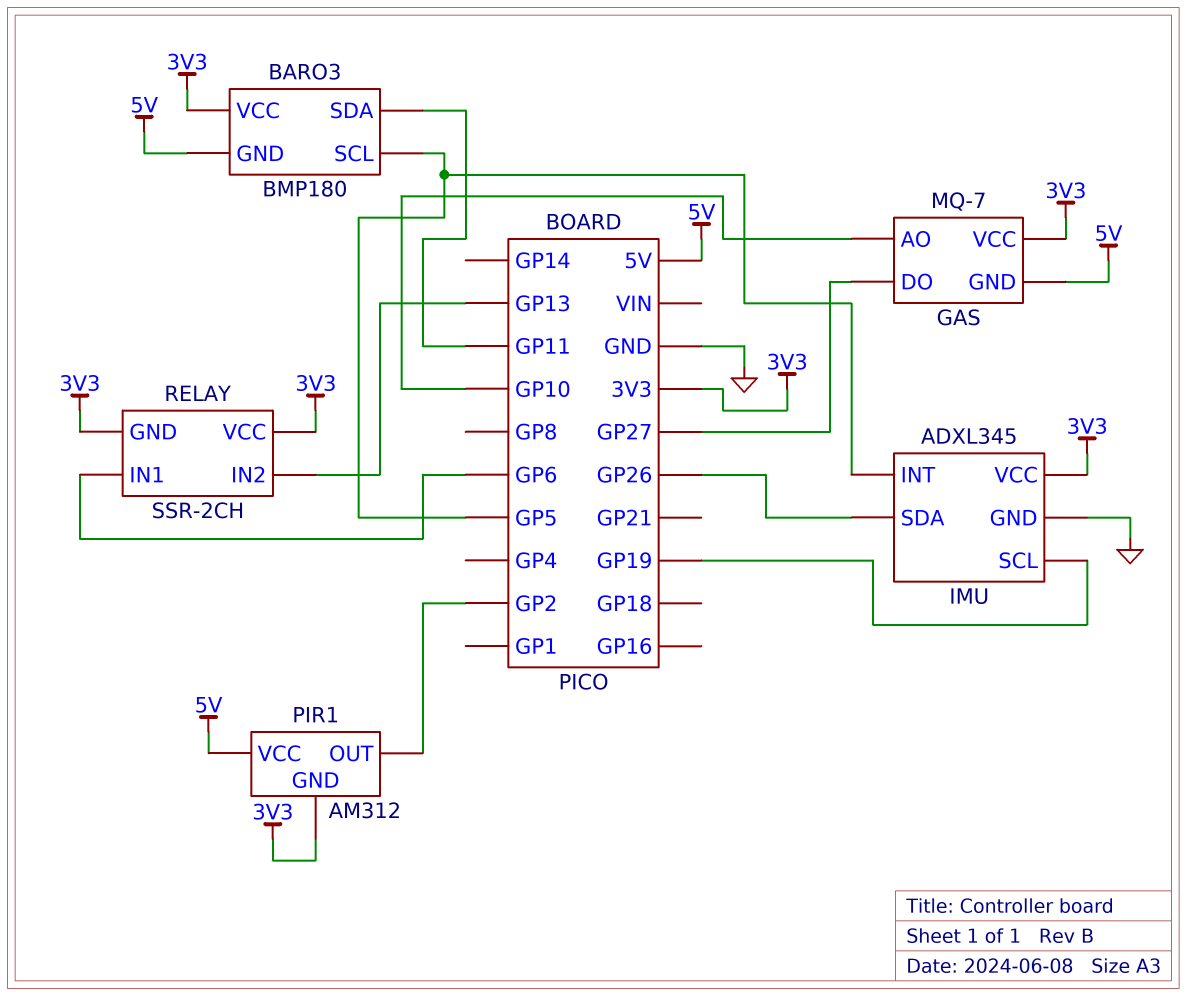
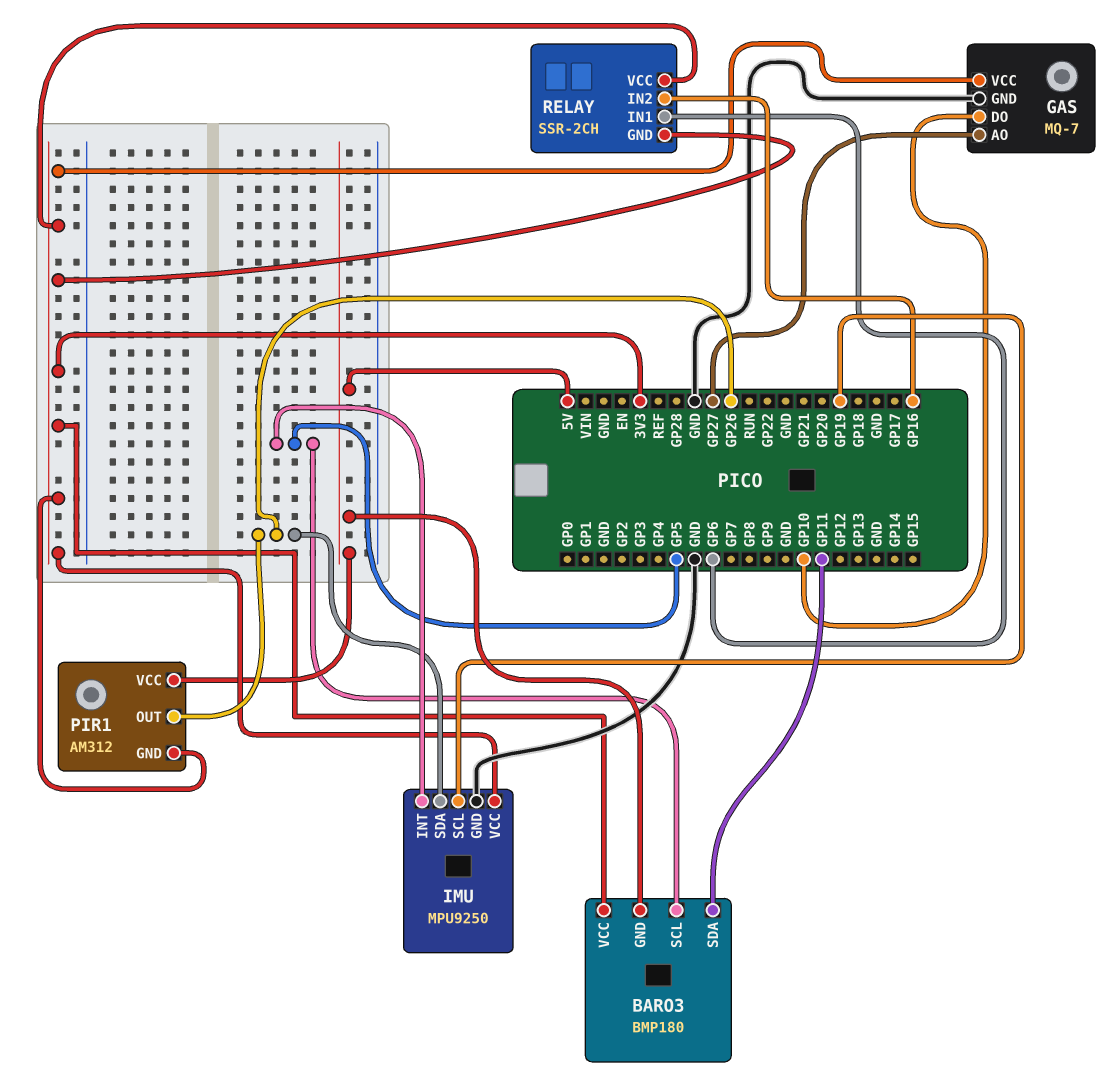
GAS pin AO: GP10 -> GP27
GAS pin DO: GP27 -> GP10
GAS pin GND: 5V -> GND
IMU: ADXL345 -> MPU9250
PIR1 pin OUT: GP2 -> GP26
RELAY pin IN2: GP13 -> GP16

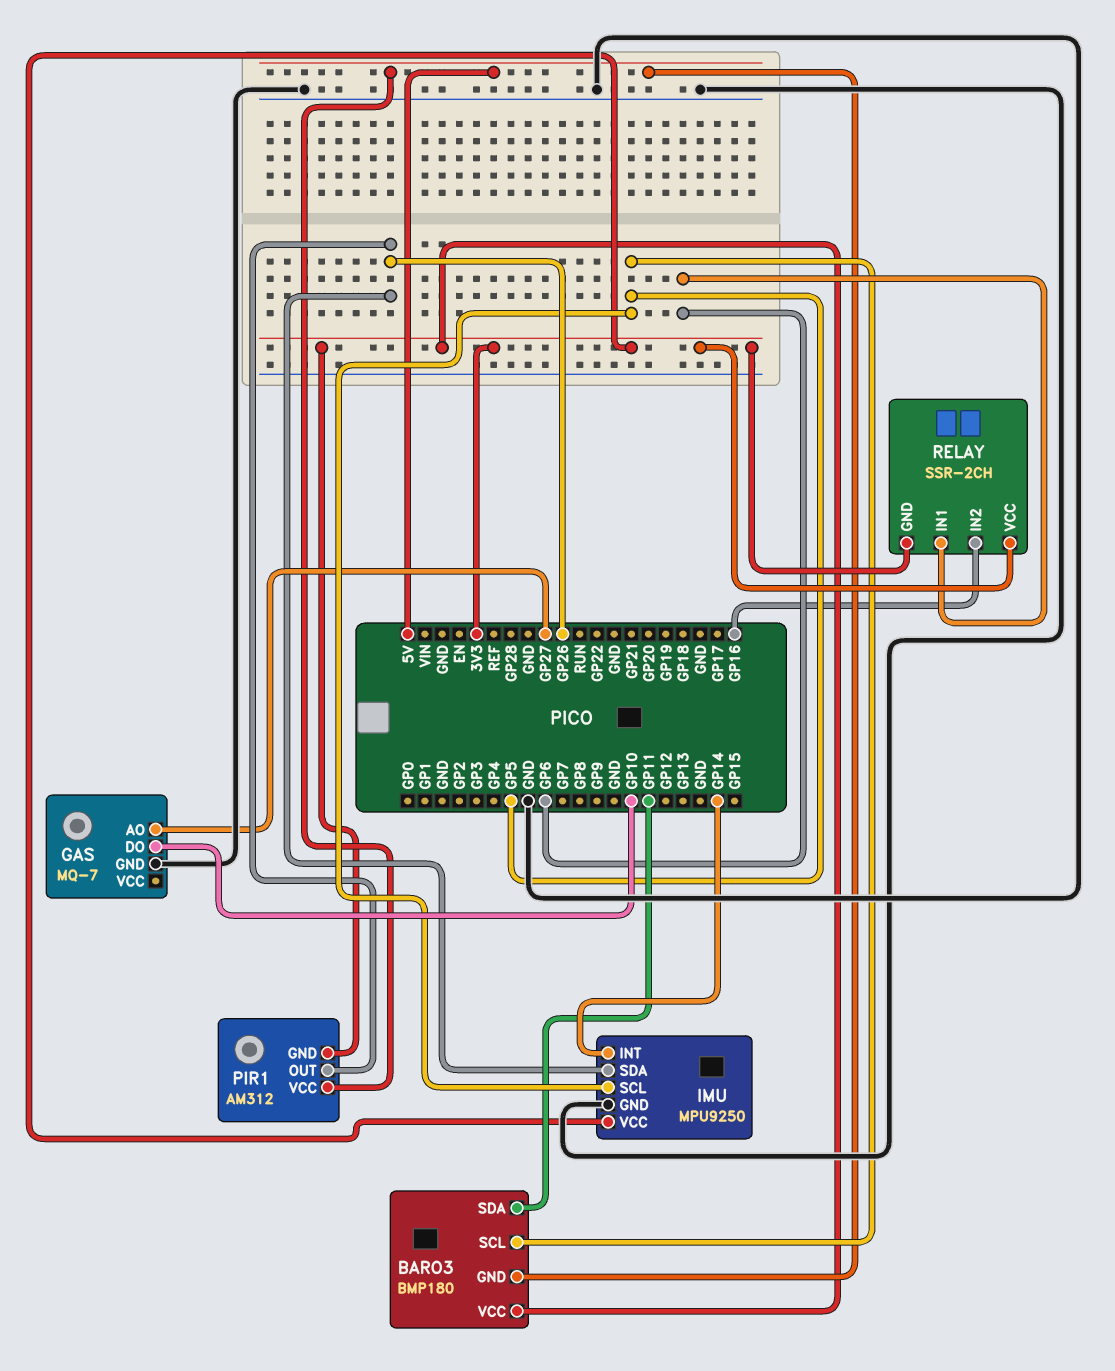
GAS pin VCC: 3V3 -> none
IMU pin INT: GP5 -> GP14
IMU pin SCL: GP19 -> GP5

